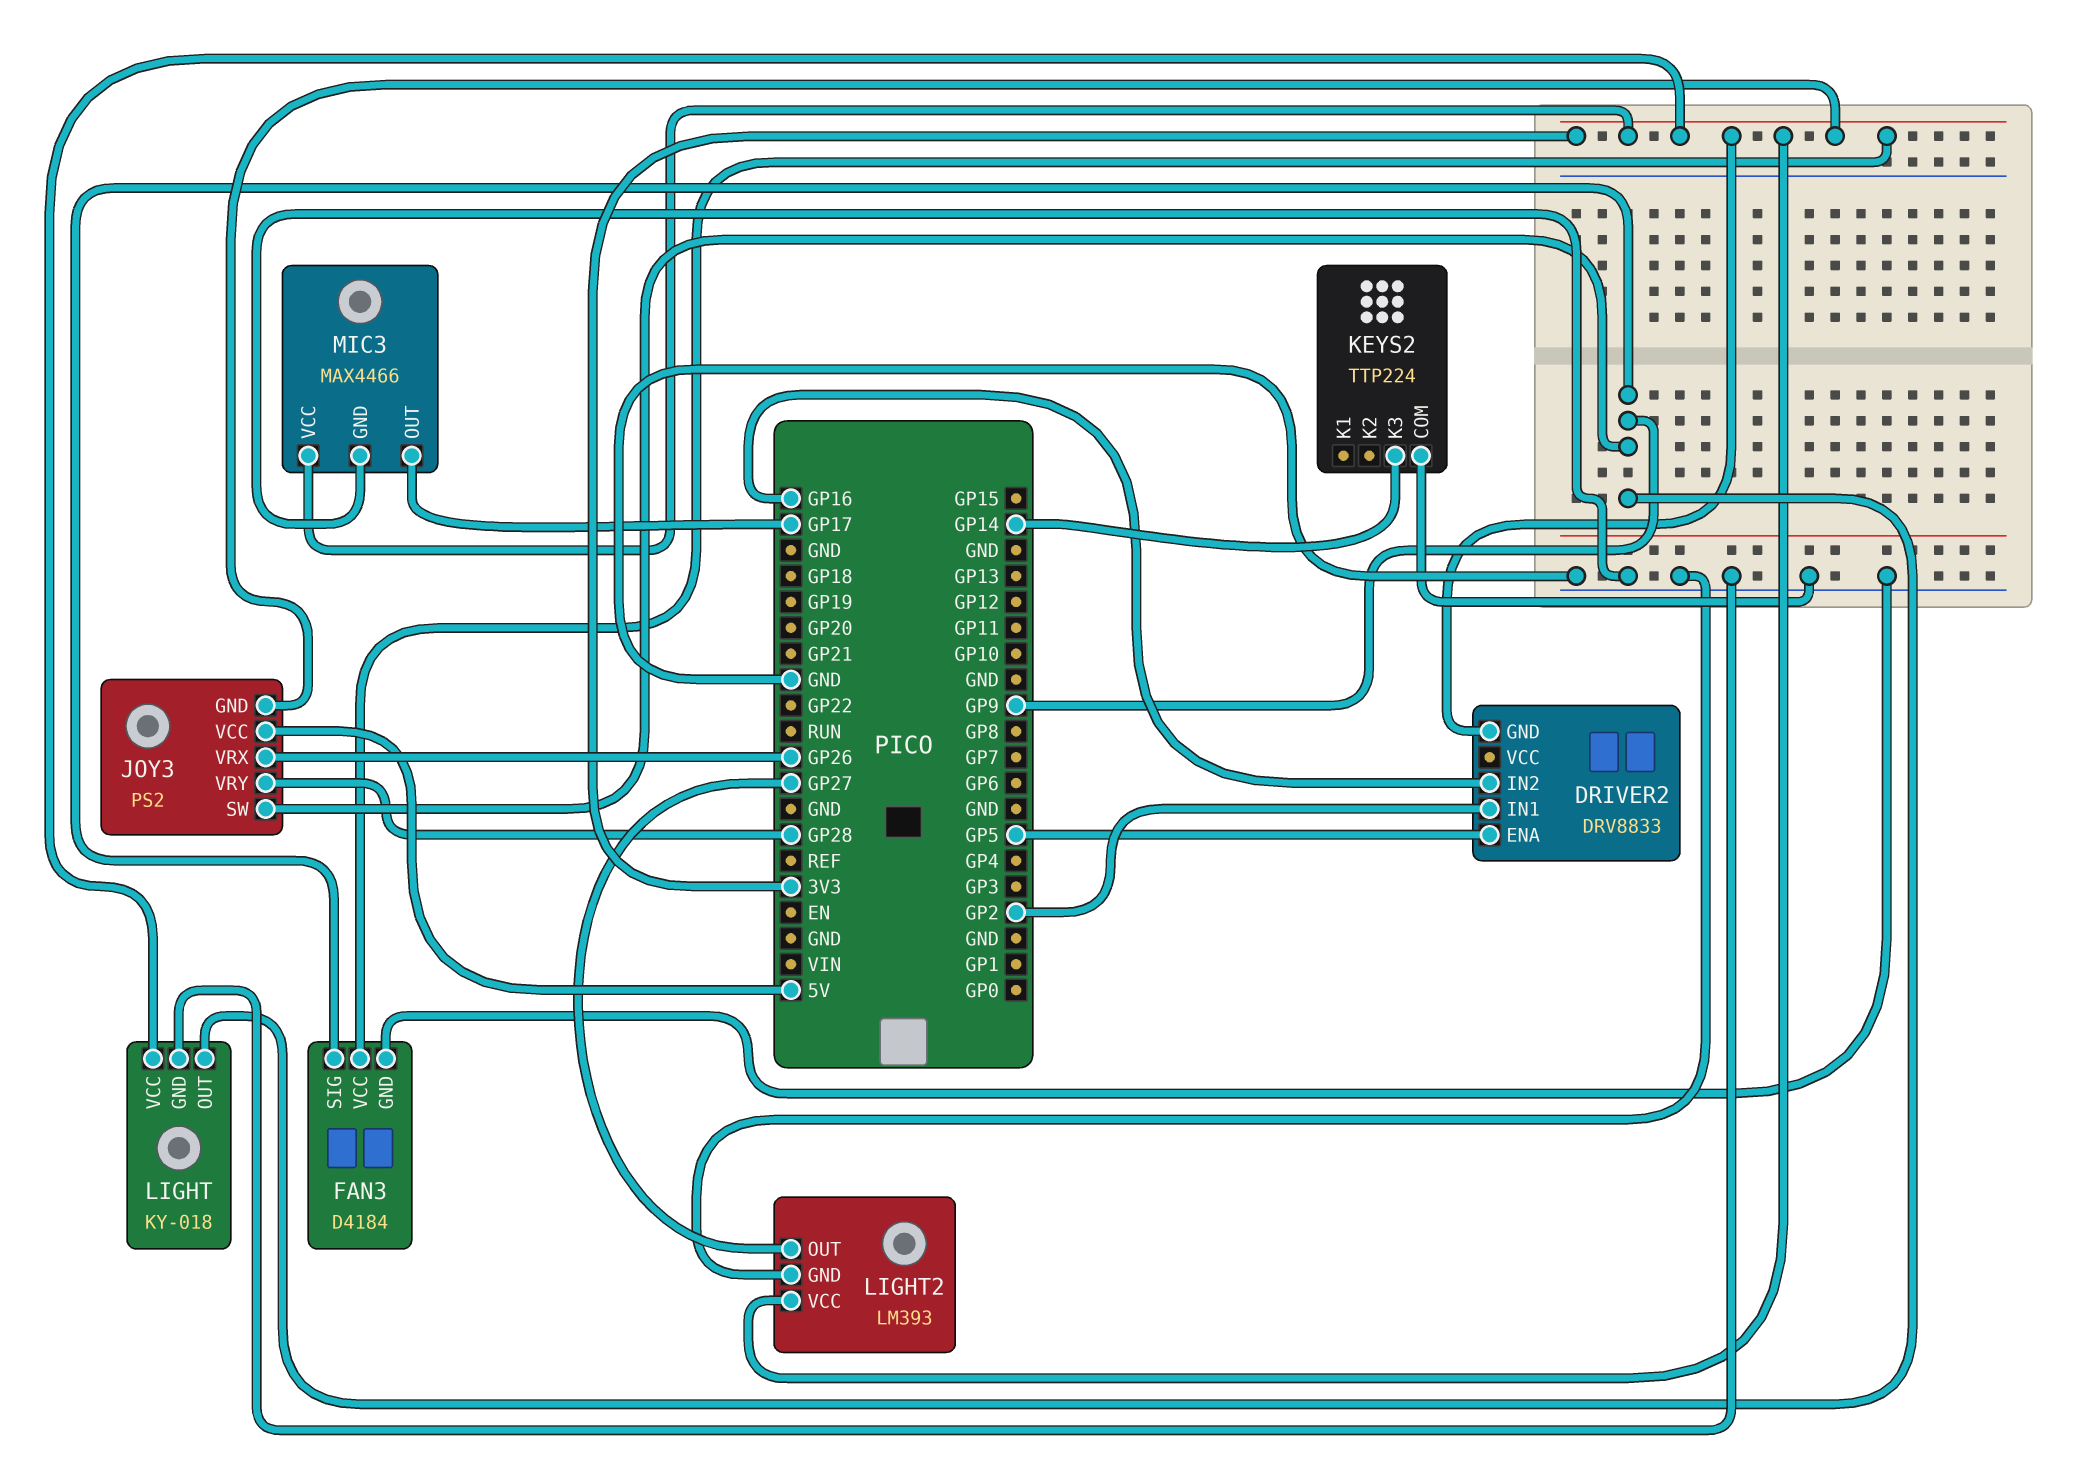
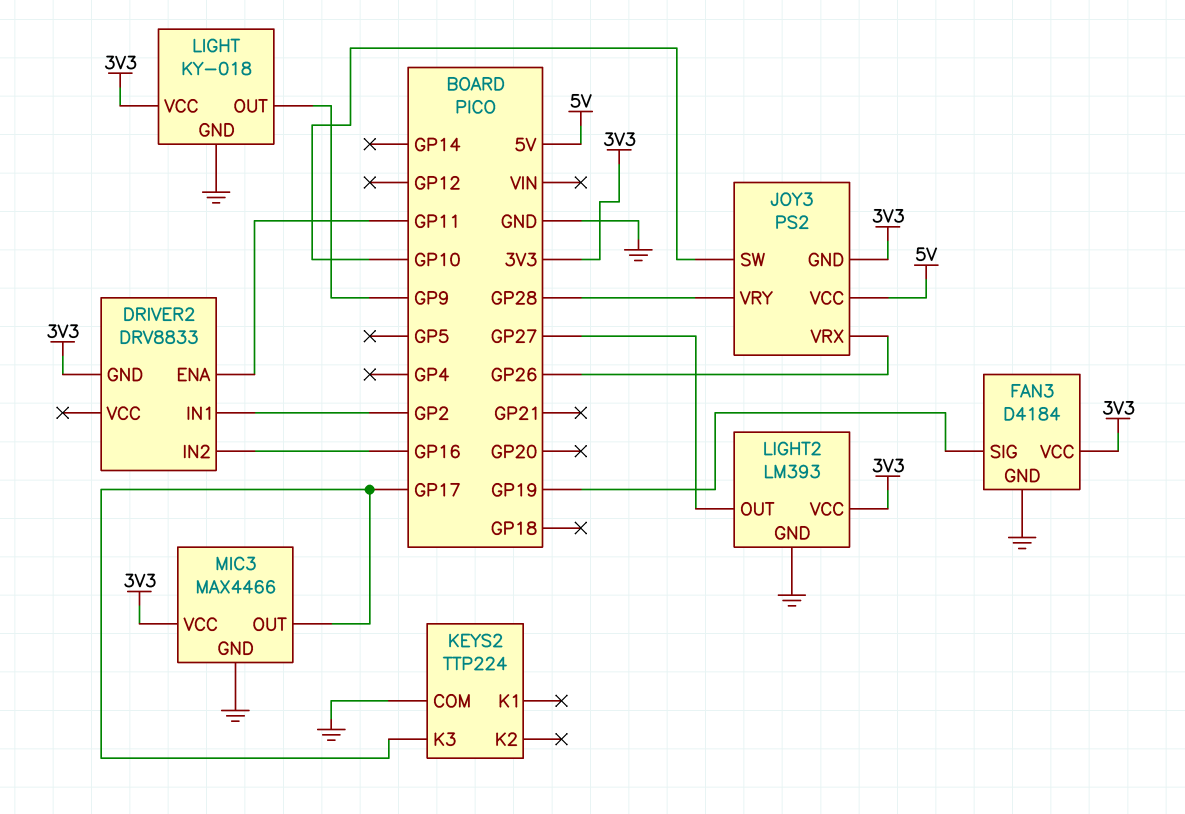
DRIVER2 pin ENA: GP5 -> GP11
FAN3 pin SIG: GP9 -> GP19
JOY3 pin SW: GP9 -> GP10
KEYS2 pin K3: GP14 -> GP17

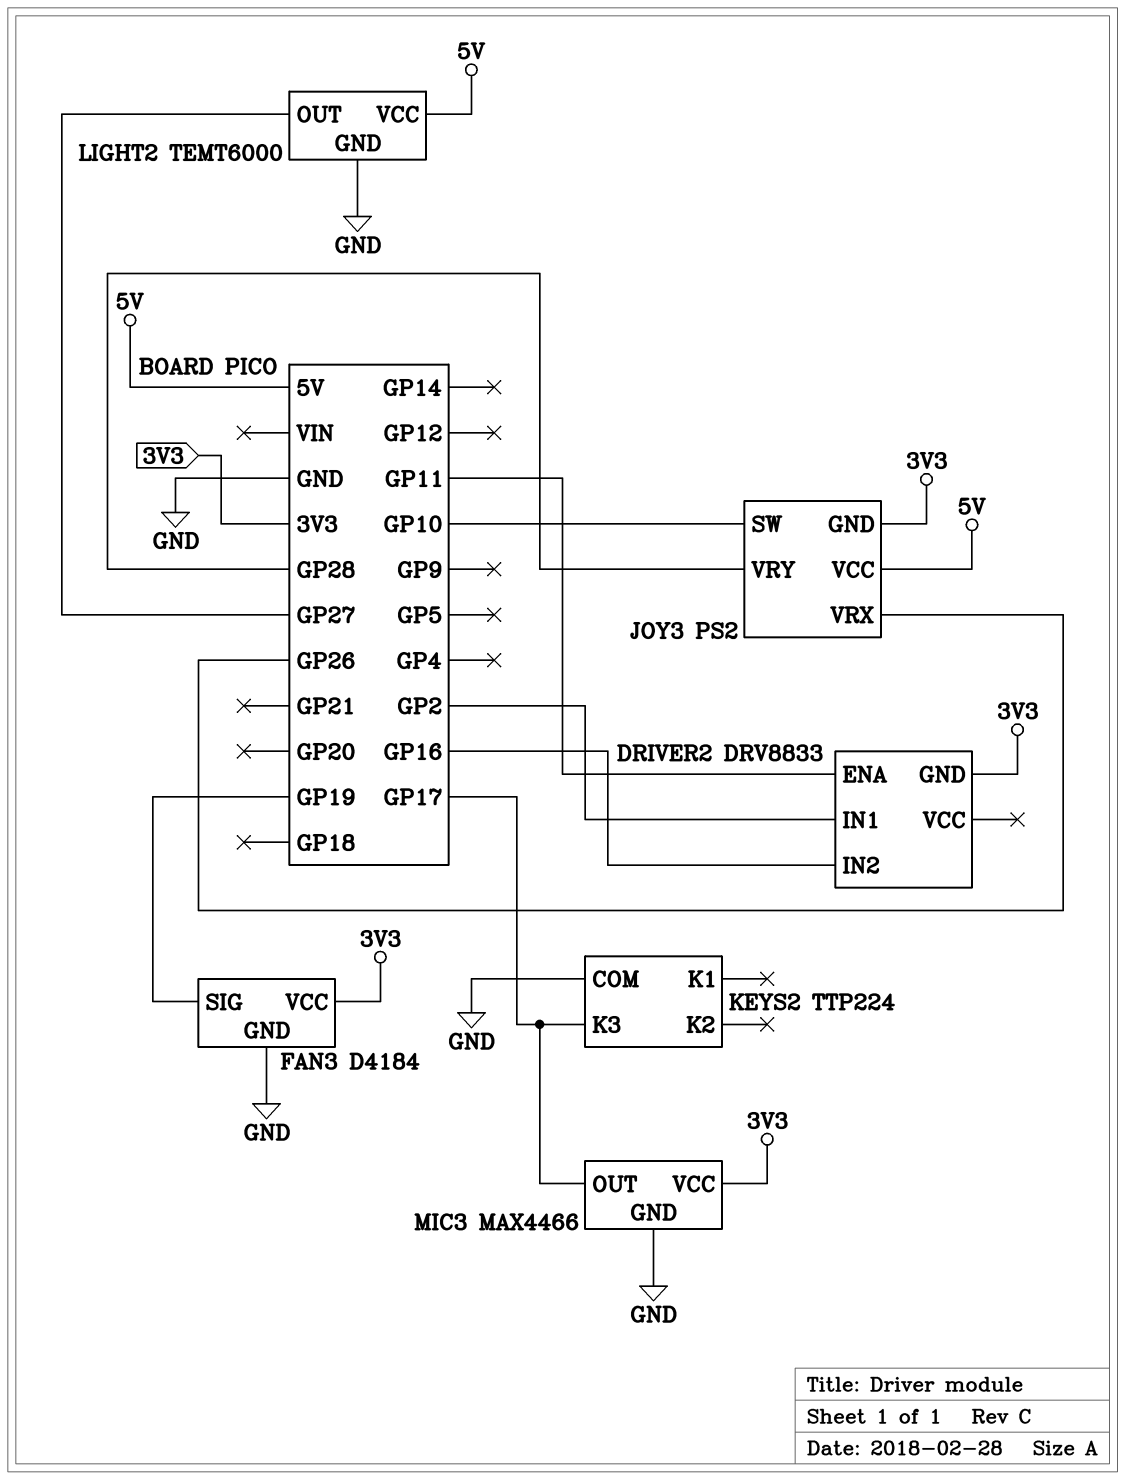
LIGHT: KY-018 -> none
LIGHT pin GND: GND -> none
LIGHT pin OUT: GP9 -> none
LIGHT pin VCC: 3V3 -> none
LIGHT2: LM393 -> TEMT6000
LIGHT2 pin VCC: 3V3 -> 5V

